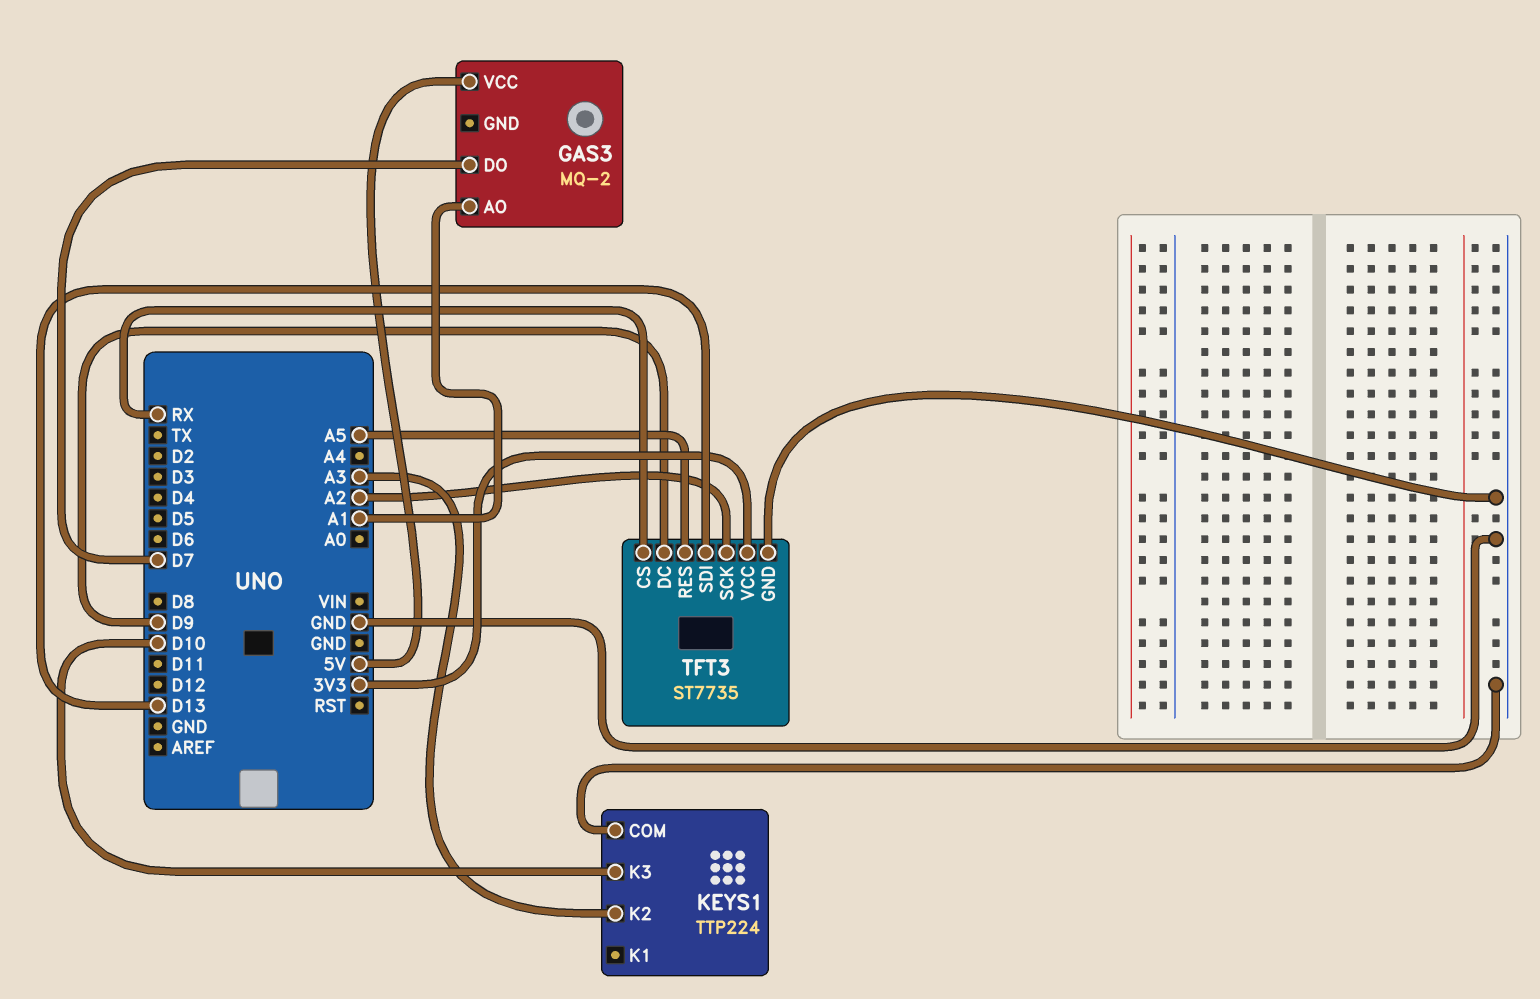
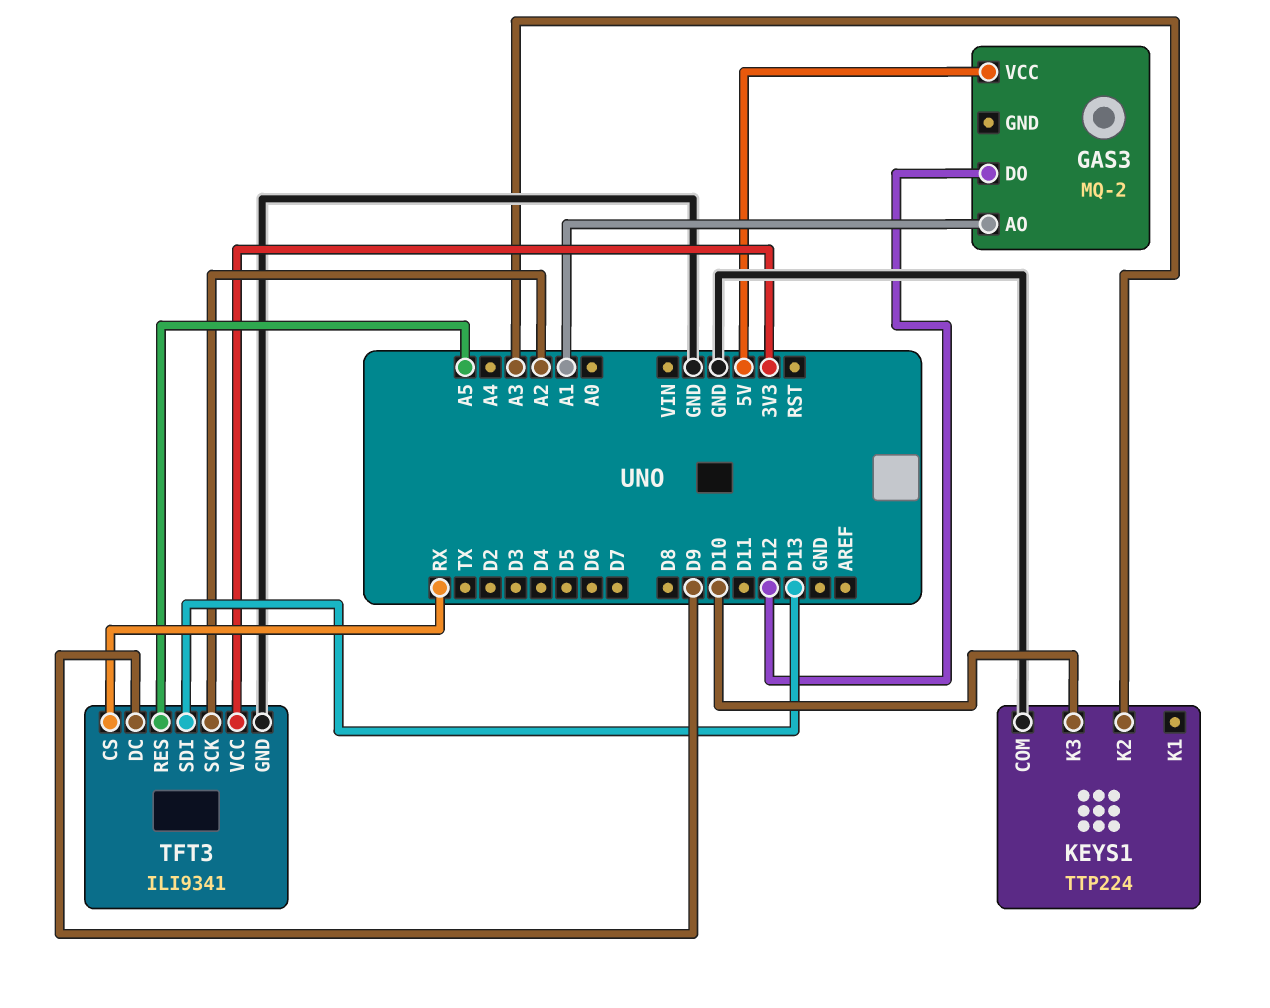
GAS3 pin DO: D7 -> D12
TFT3: ST7735 -> ILI9341

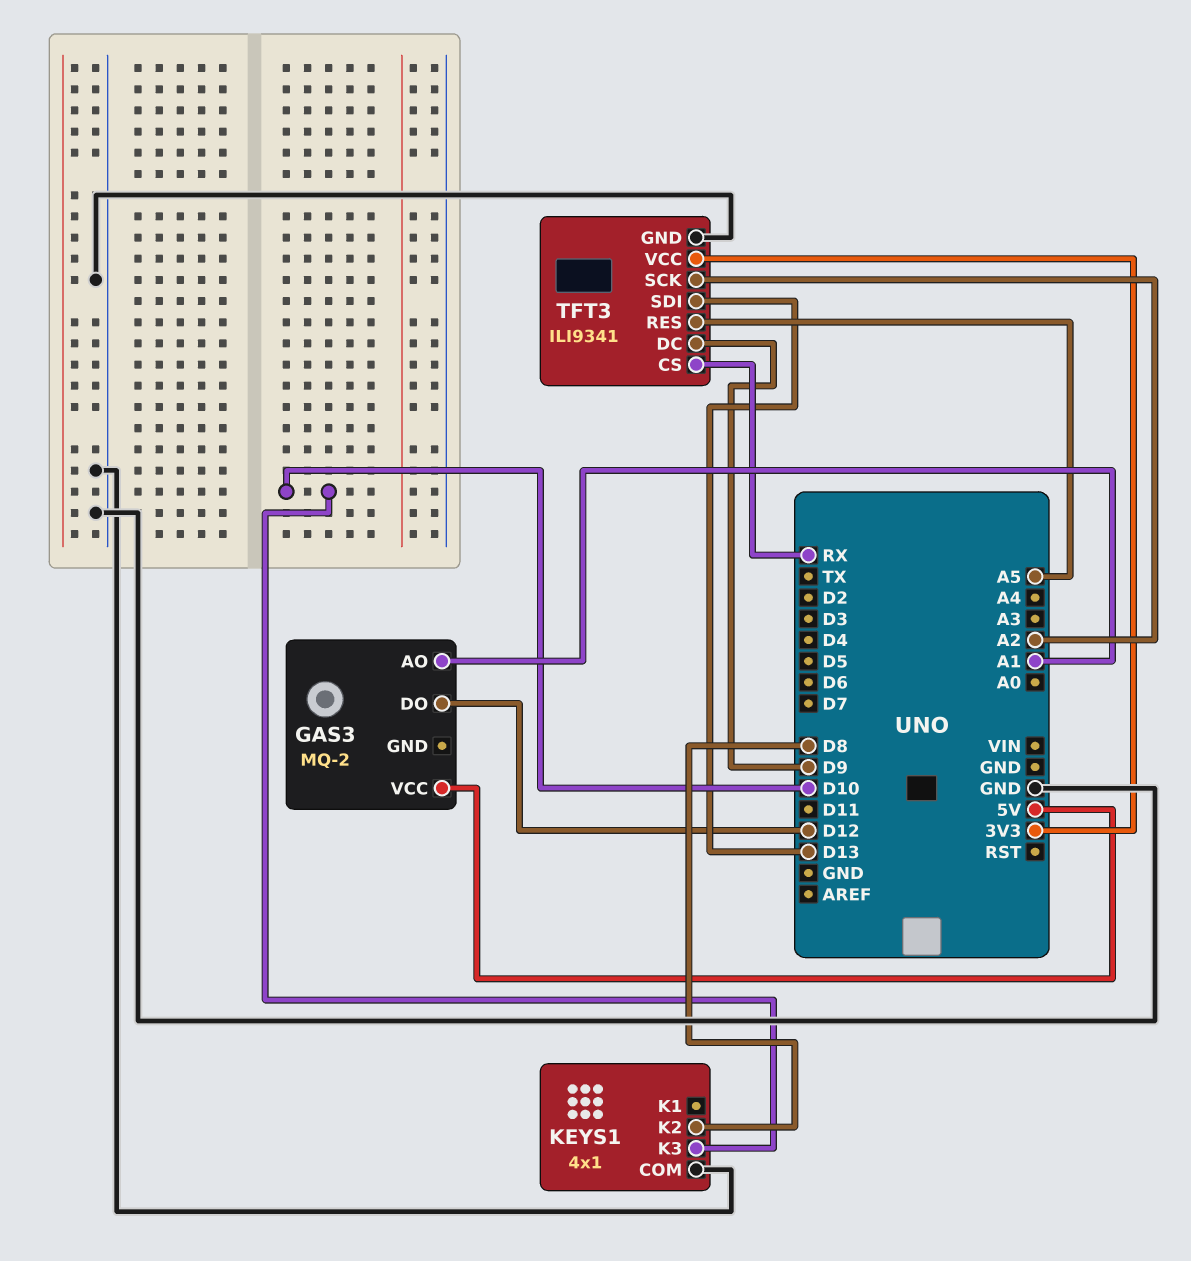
KEYS1: TTP224 -> 4x1
KEYS1 pin K2: A3 -> D8

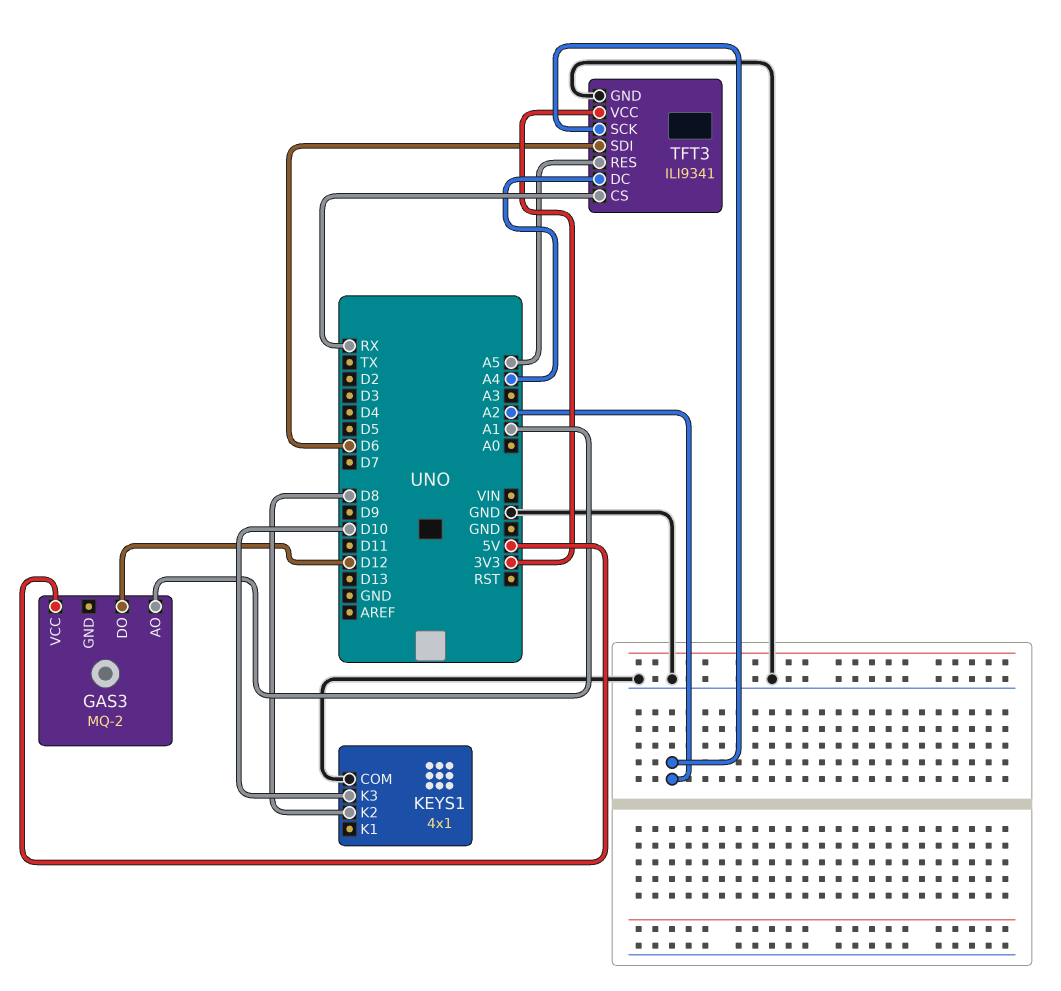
TFT3 pin DC: D9 -> A4
TFT3 pin SDI: D13 -> D6

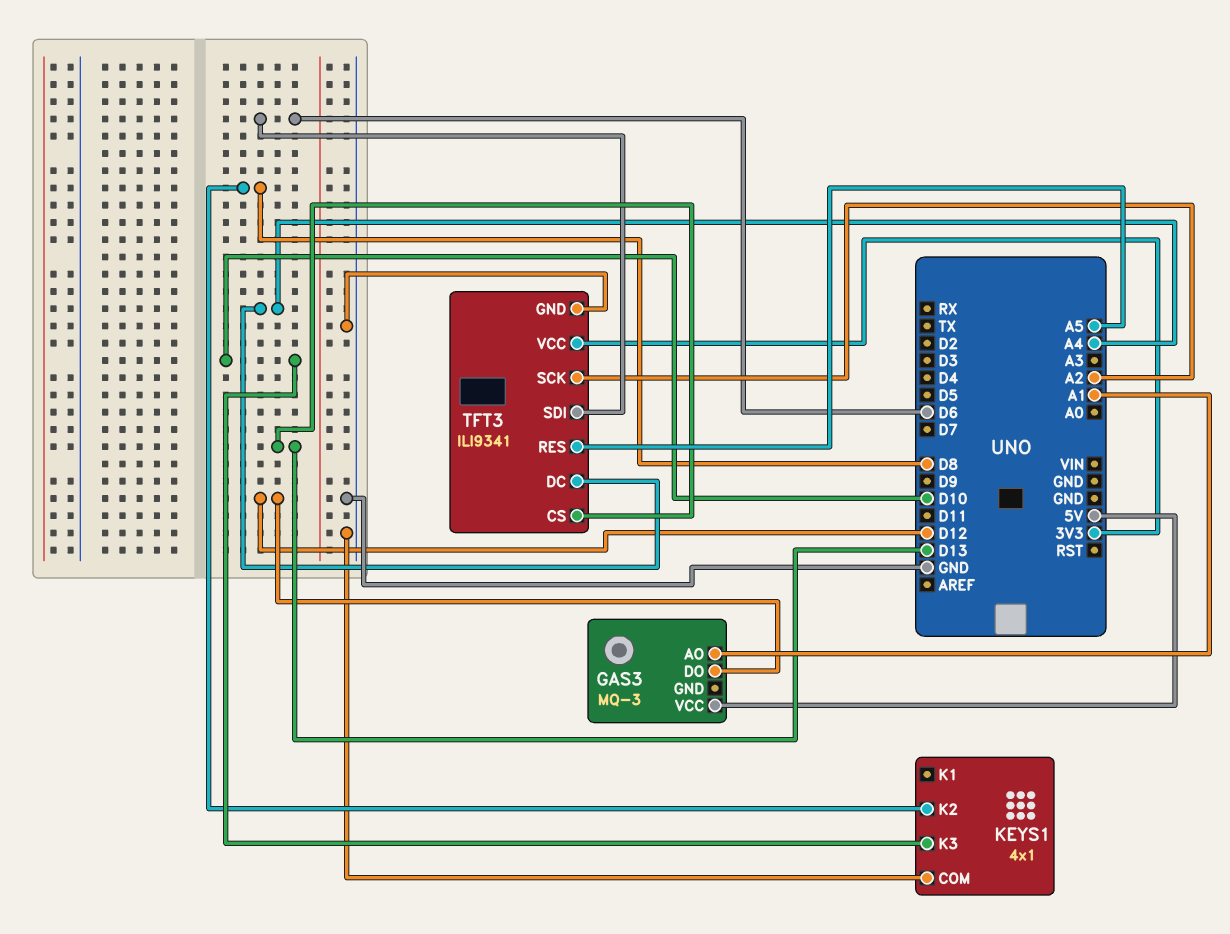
GAS3: MQ-2 -> MQ-3
TFT3 pin CS: RX -> D13

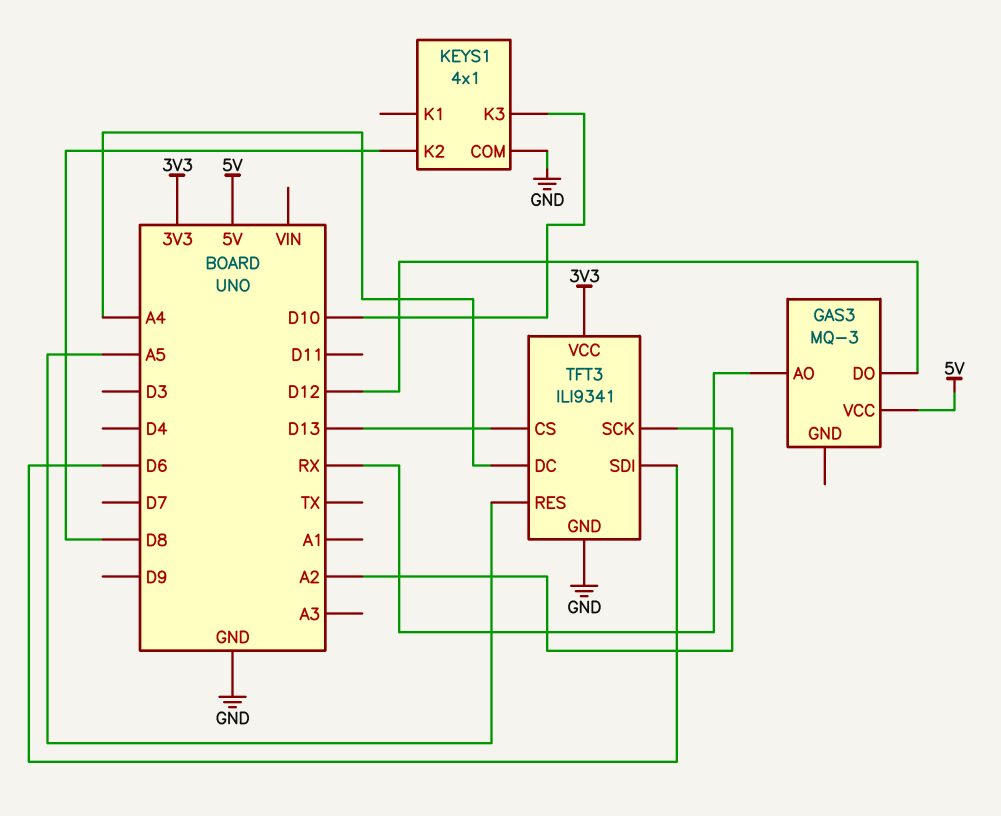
GAS3 pin AO: A1 -> RX

